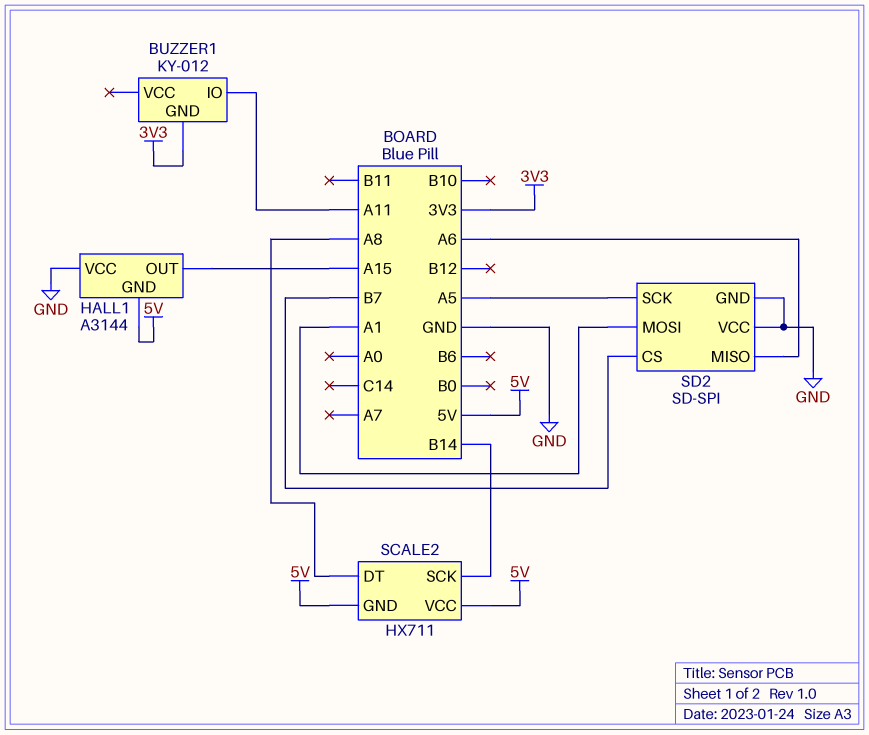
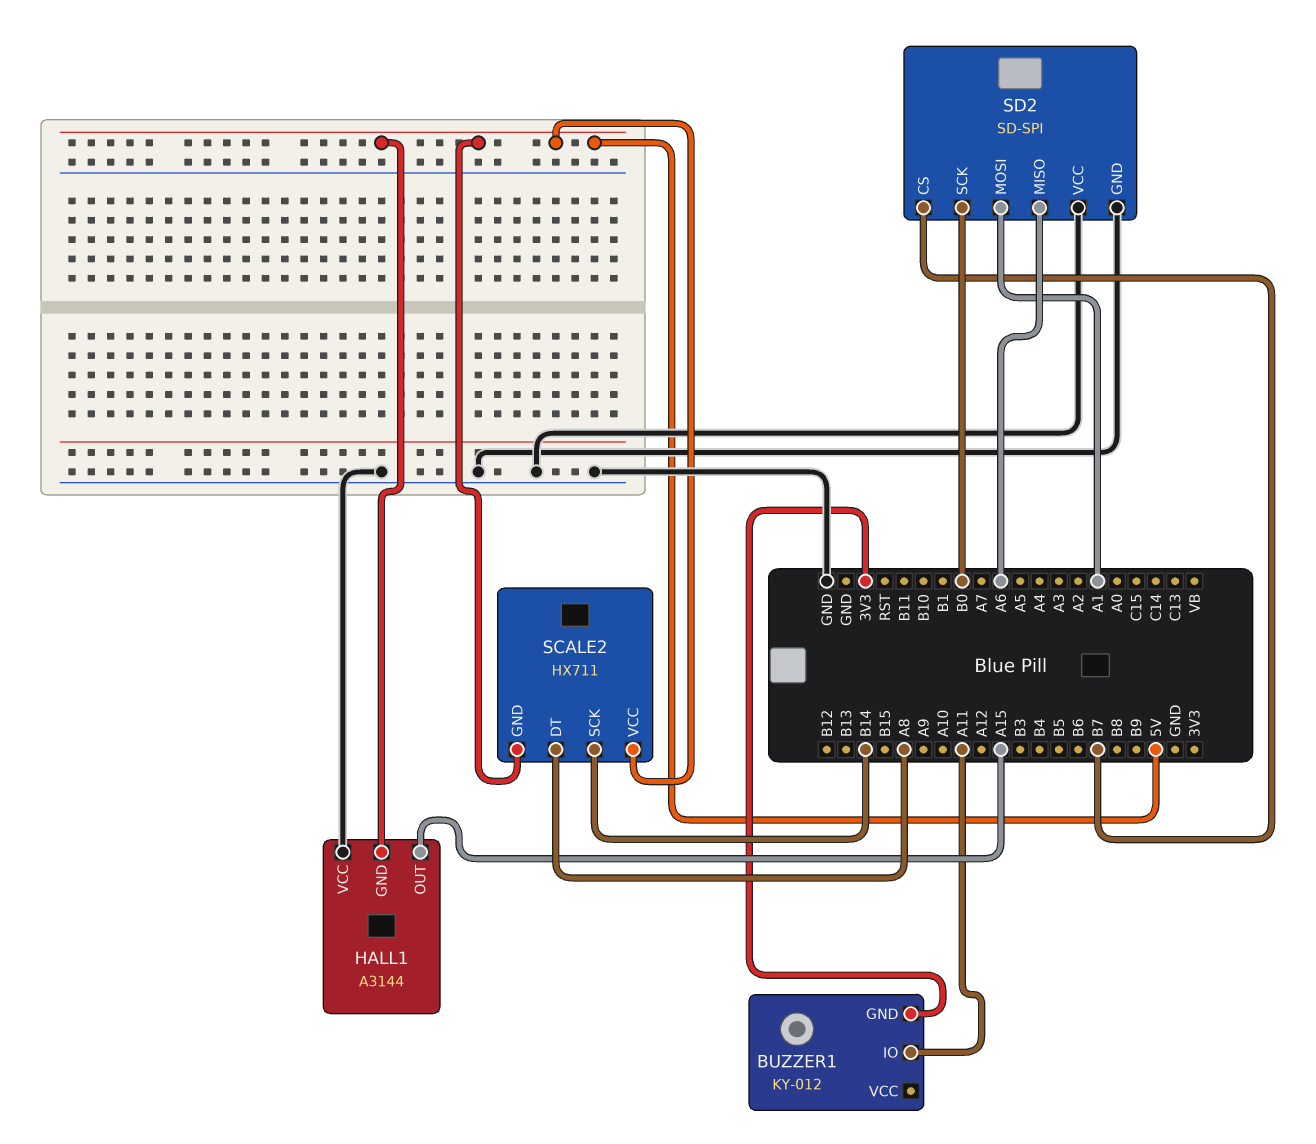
SD2 pin SCK: A5 -> B0

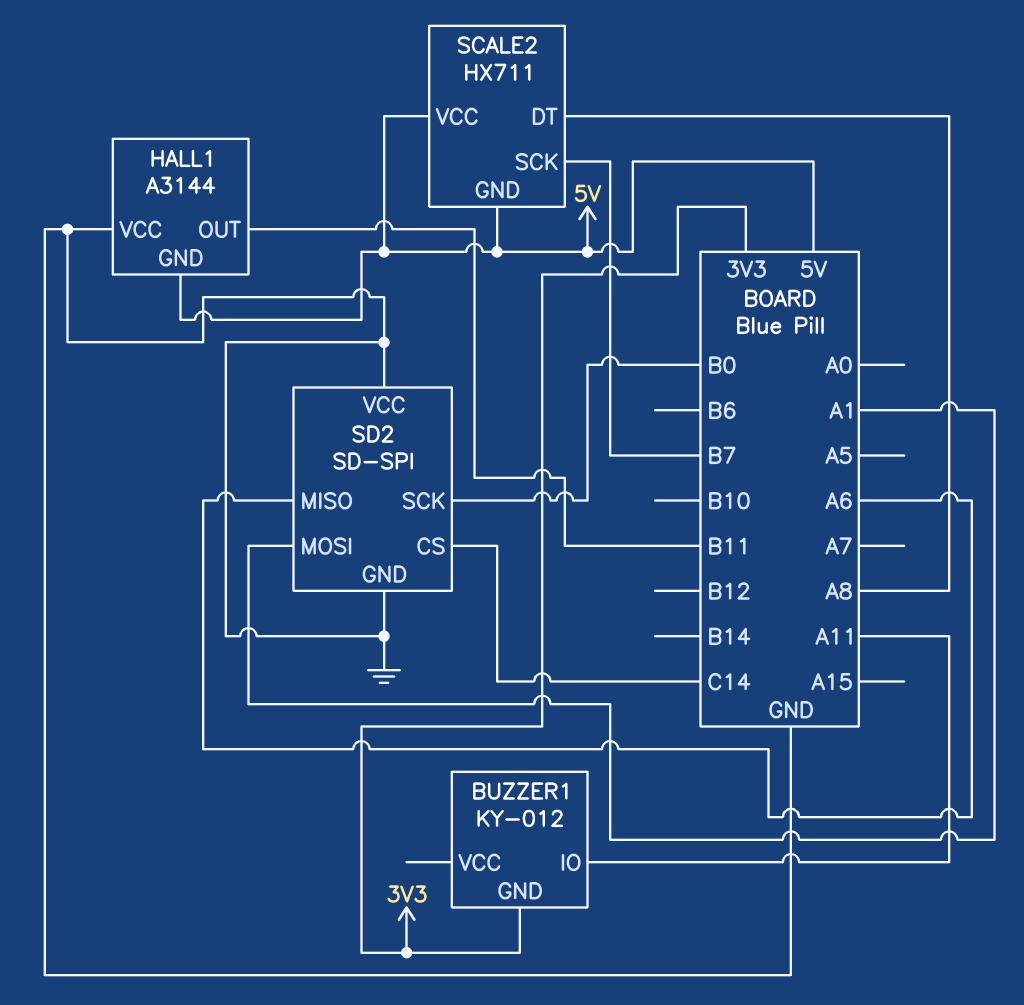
HALL1 pin OUT: A15 -> B11
SCALE2 pin SCK: B14 -> B7
SD2 pin CS: B7 -> C14

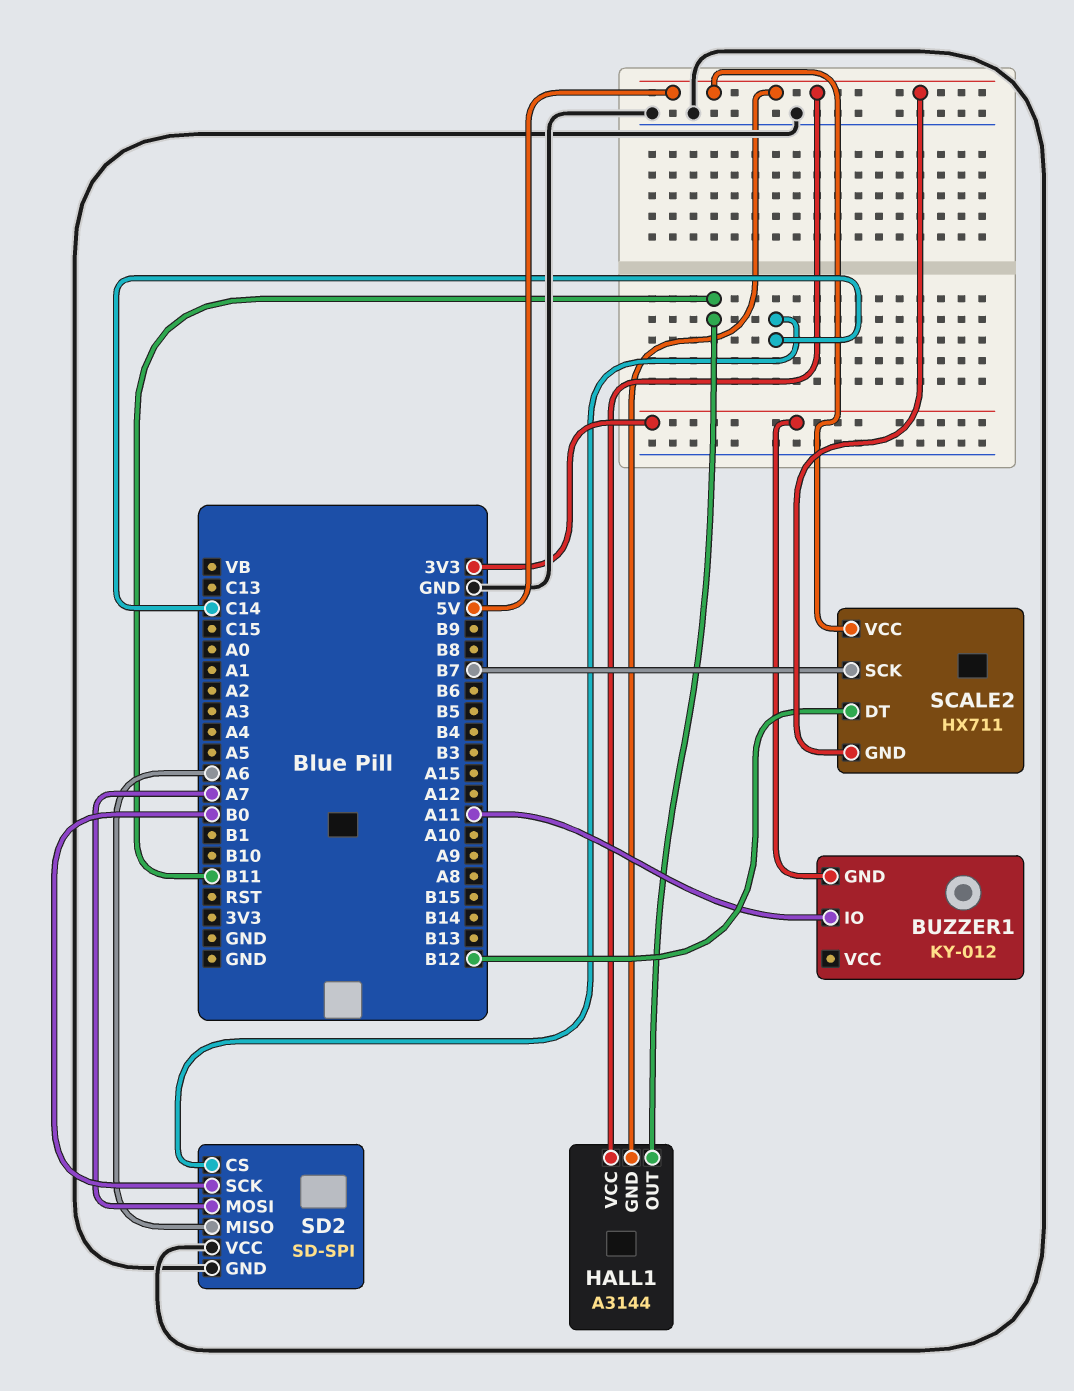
HALL1 pin VCC: GND -> 5V
SCALE2 pin DT: A8 -> B12
SD2 pin MOSI: A1 -> A7

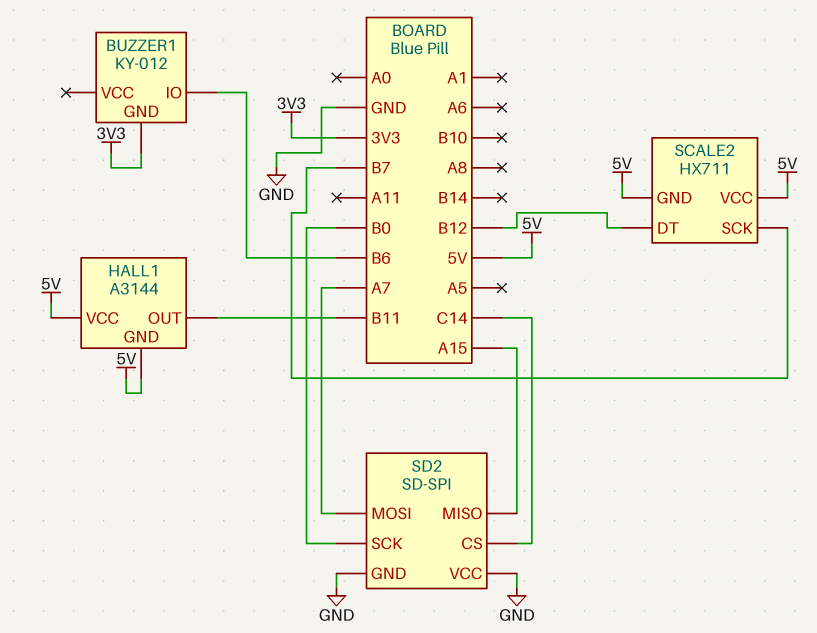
BUZZER1 pin IO: A11 -> B6
SD2 pin MISO: A6 -> A15

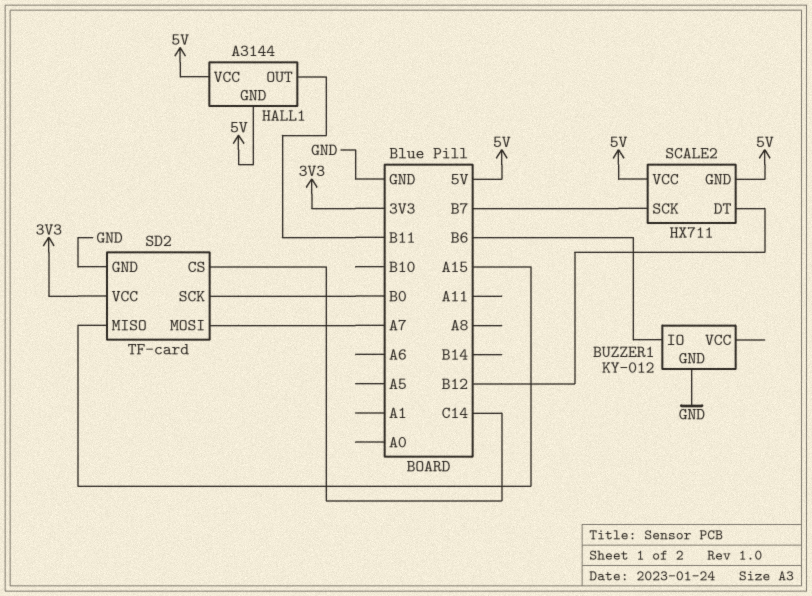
BUZZER1 pin GND: 3V3 -> GND
SD2: SD-SPI -> TF-card
SD2 pin VCC: GND -> 3V3

